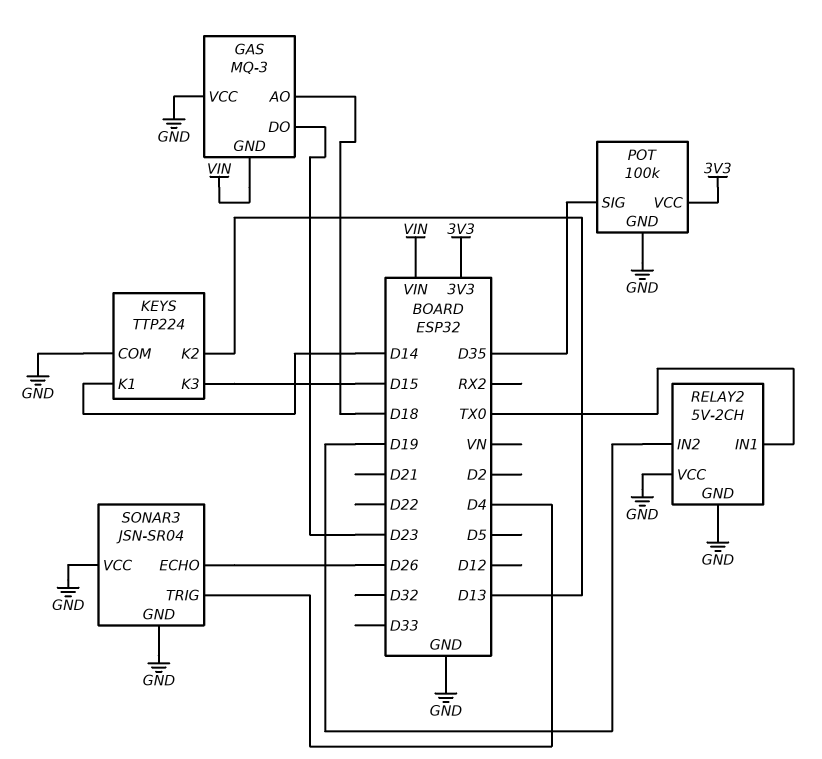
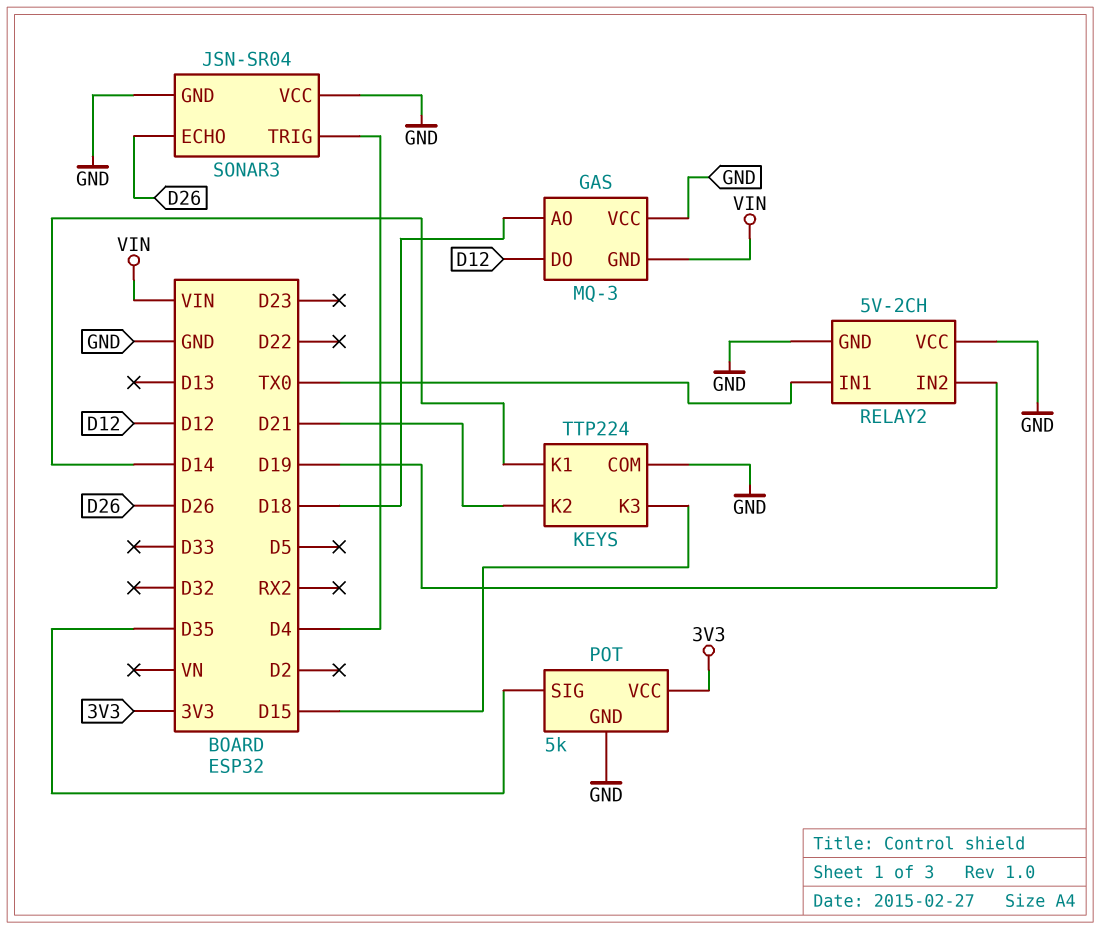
GAS pin DO: D23 -> D12
KEYS pin K2: D13 -> D21
POT: 100k -> 5k

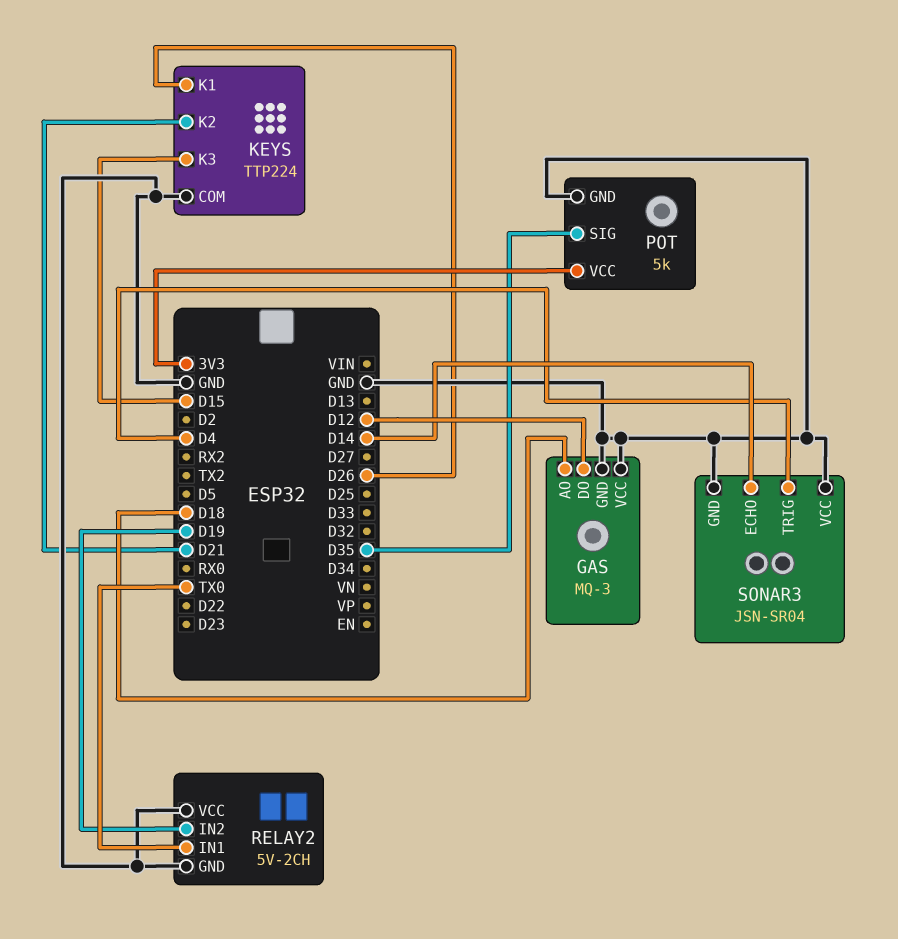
GAS pin GND: VIN -> GND
KEYS pin K1: D14 -> D26
SONAR3 pin ECHO: D26 -> D14

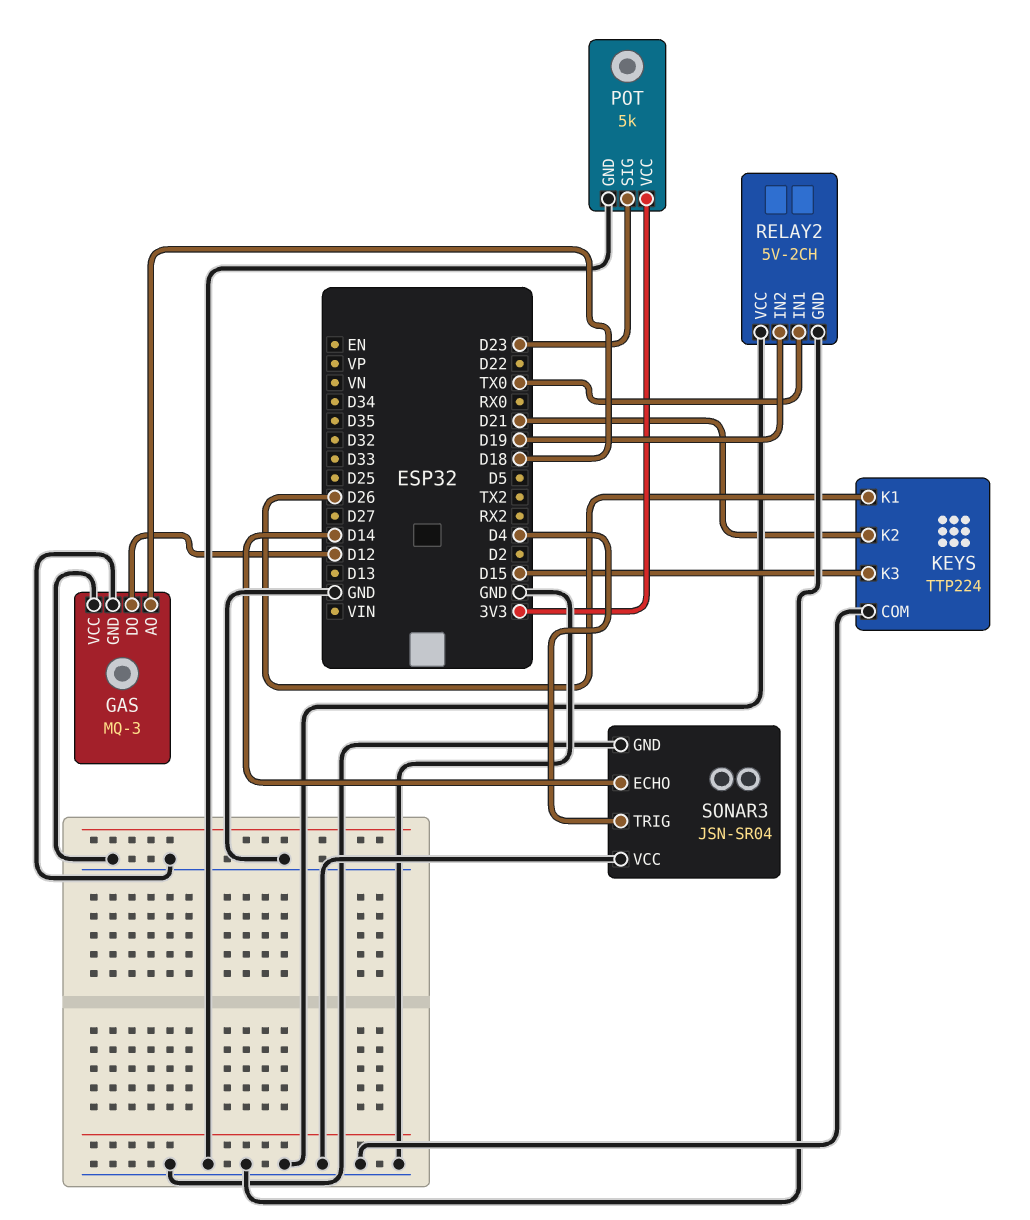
POT pin SIG: D35 -> D23

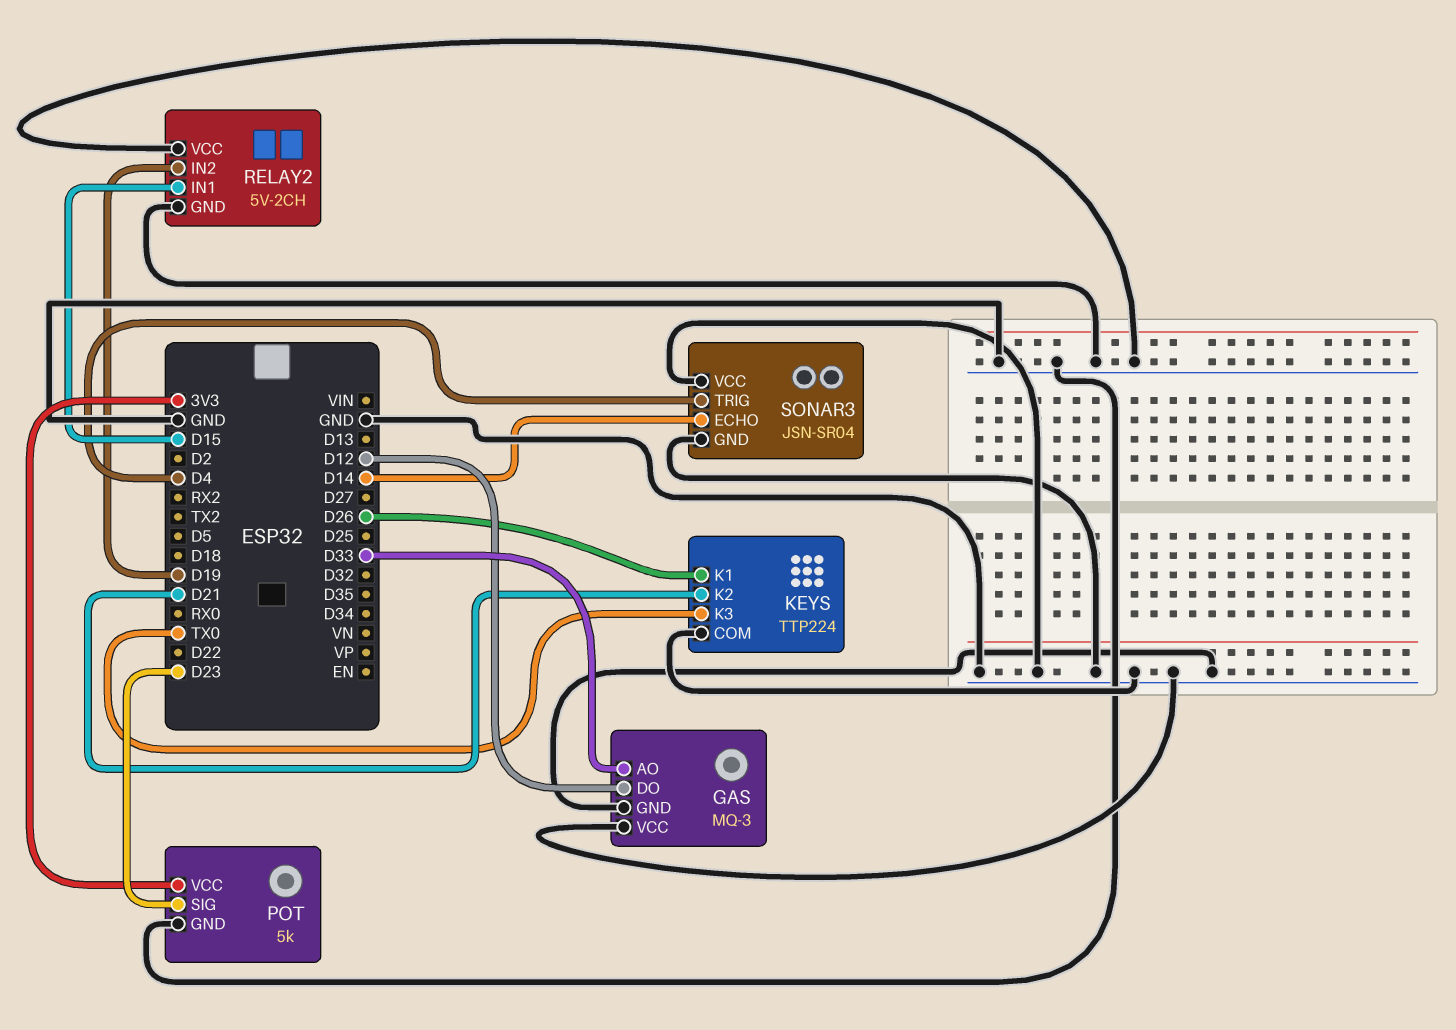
GAS pin AO: D18 -> D33
KEYS pin K3: D15 -> TX0
RELAY2 pin IN1: TX0 -> D15

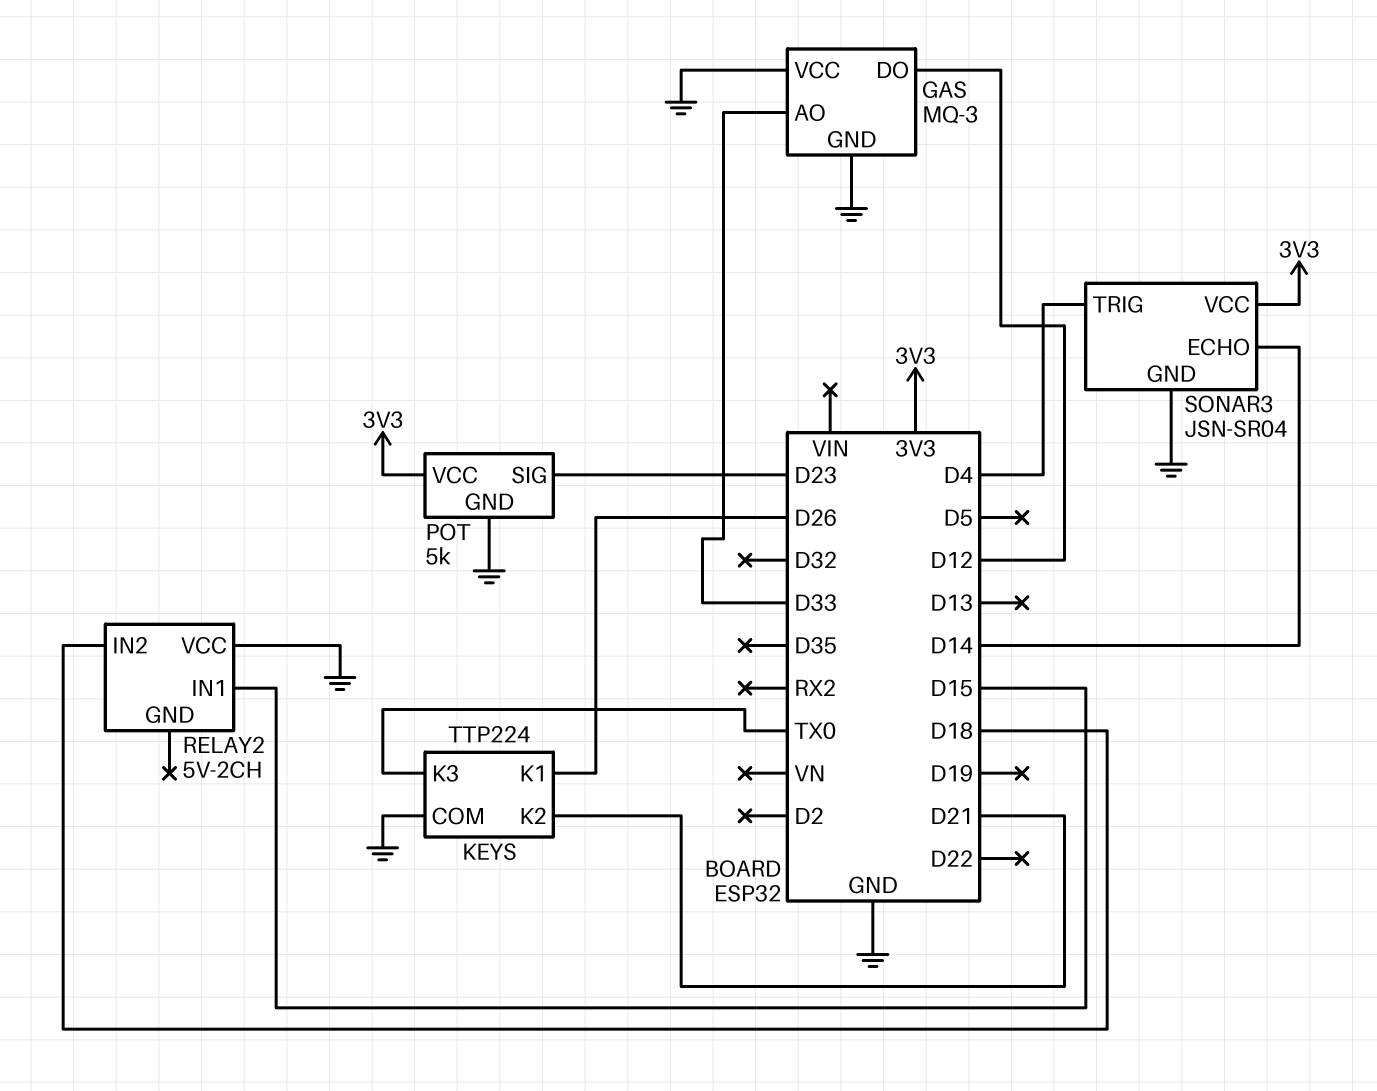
RELAY2 pin GND: GND -> none
RELAY2 pin IN2: D19 -> D18
SONAR3 pin VCC: GND -> 3V3

